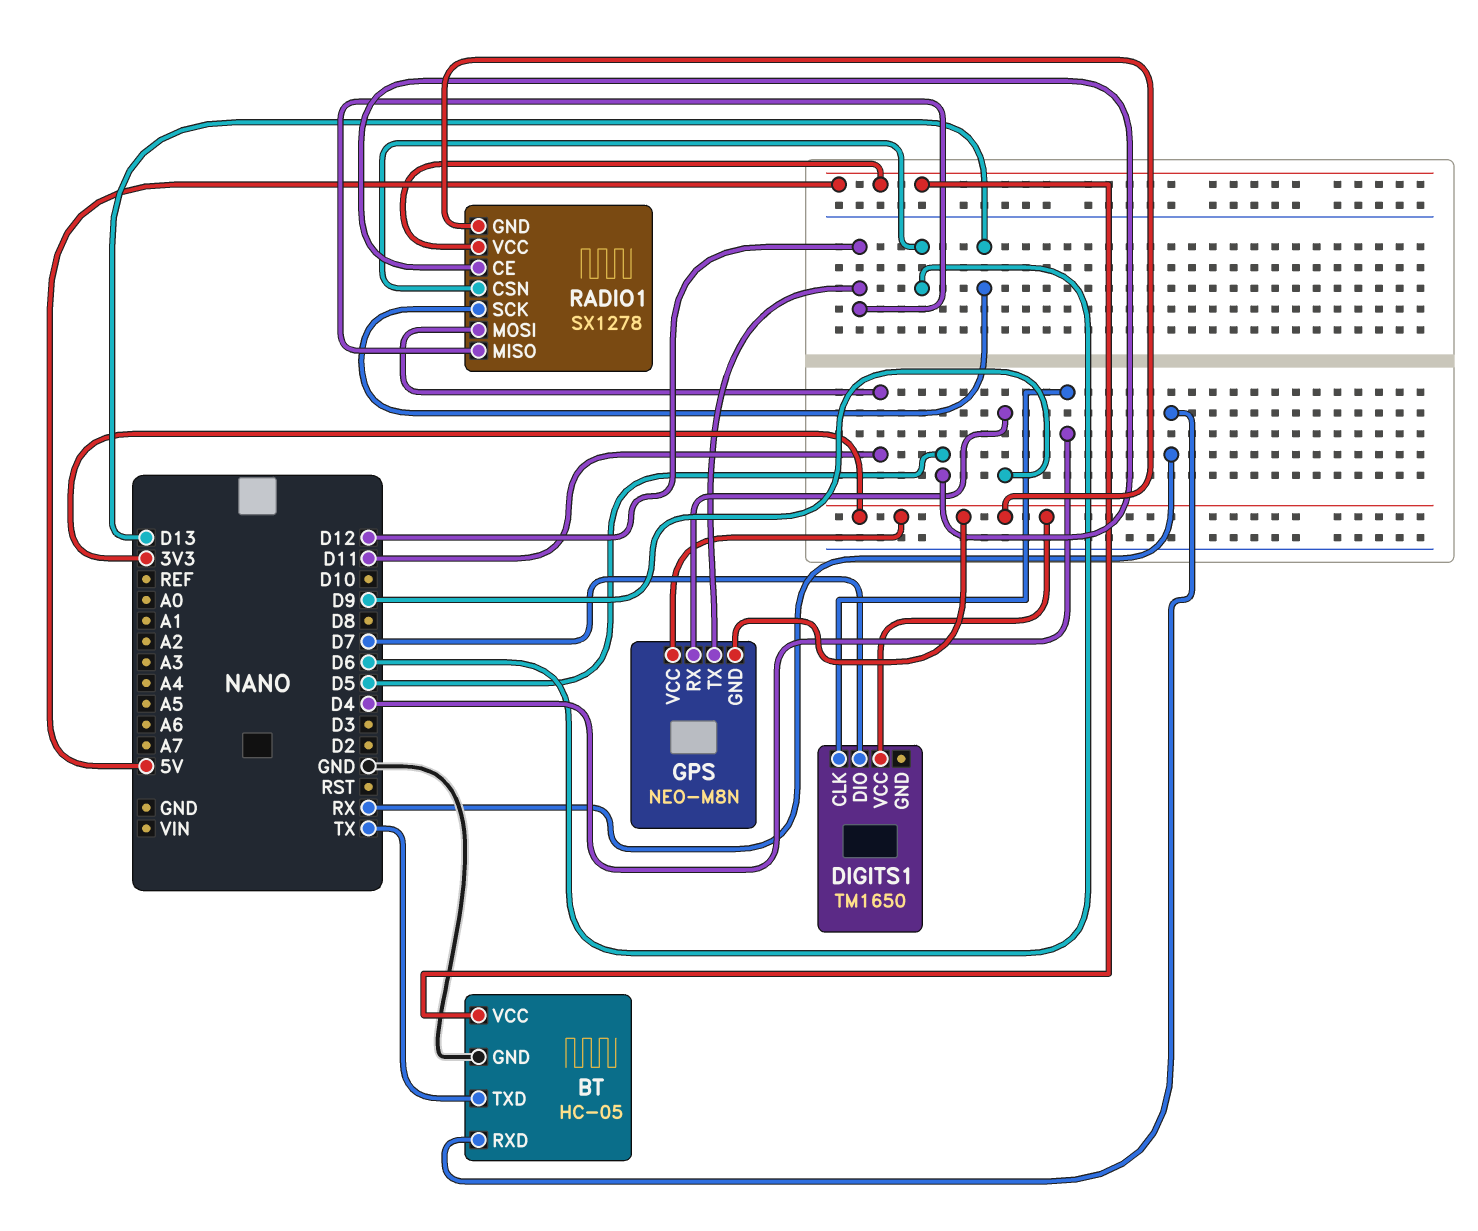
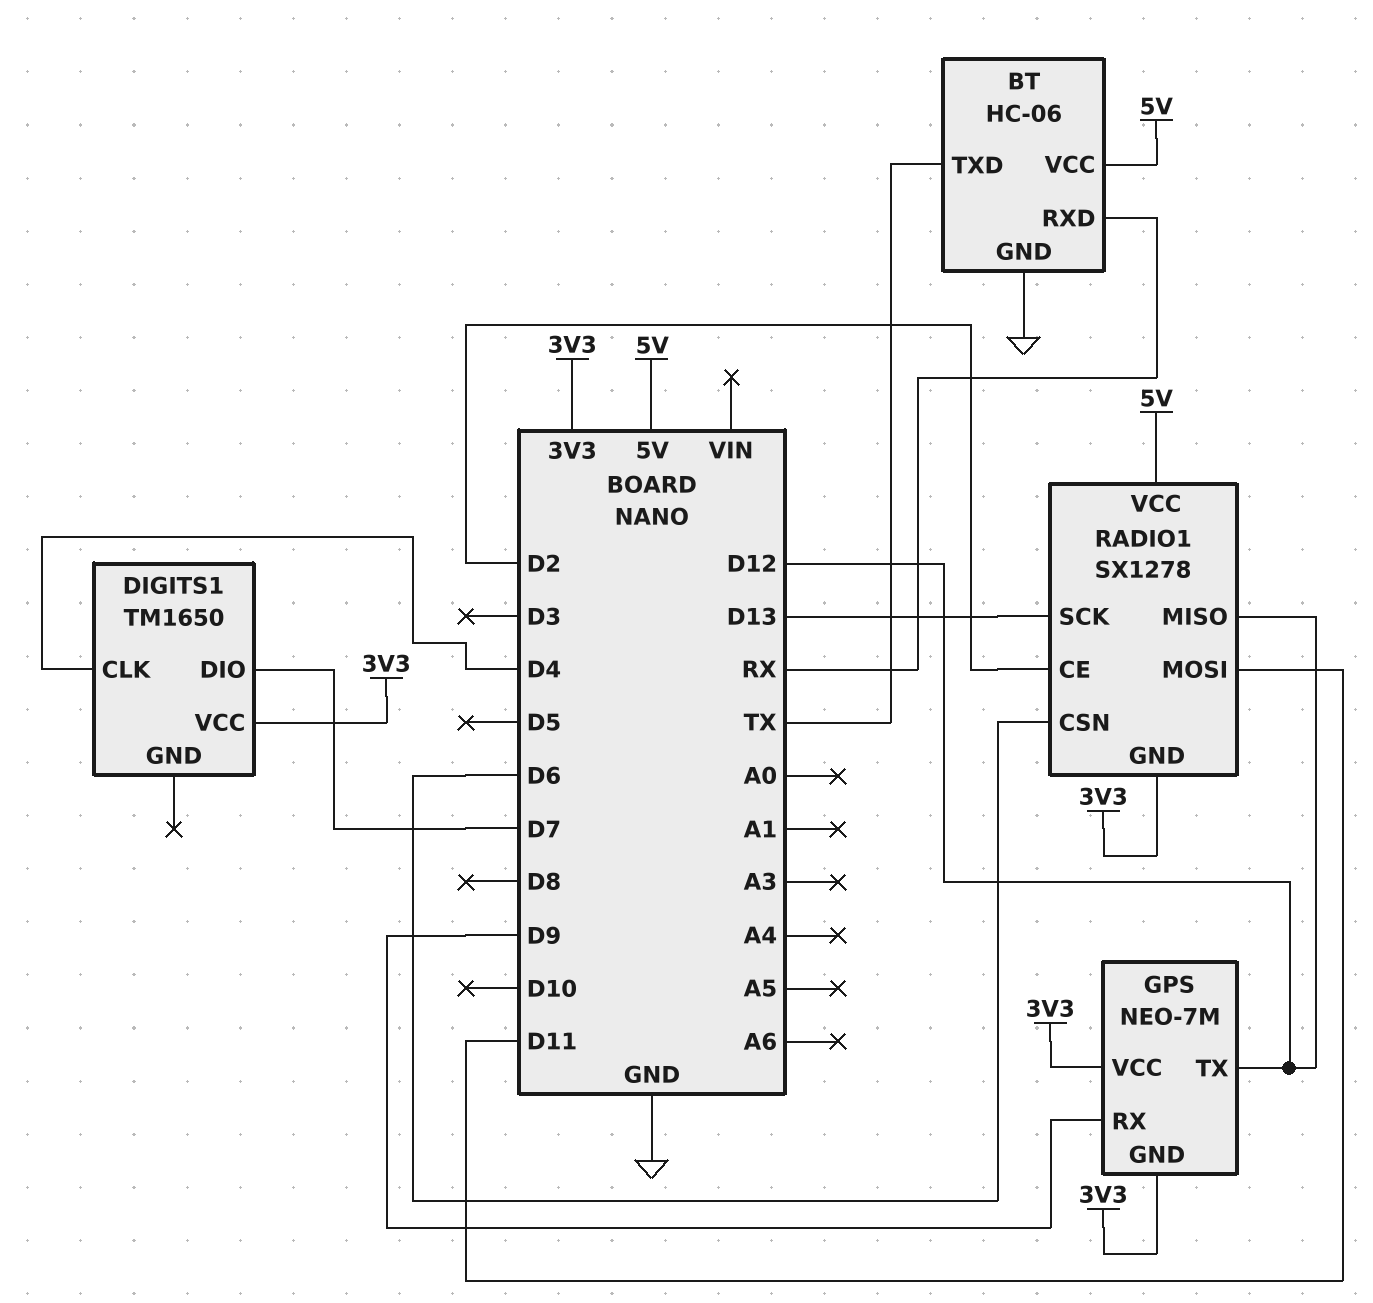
BT: HC-05 -> HC-06
GPS: NEO-M8N -> NEO-7M
RADIO1 pin CE: D5 -> D2

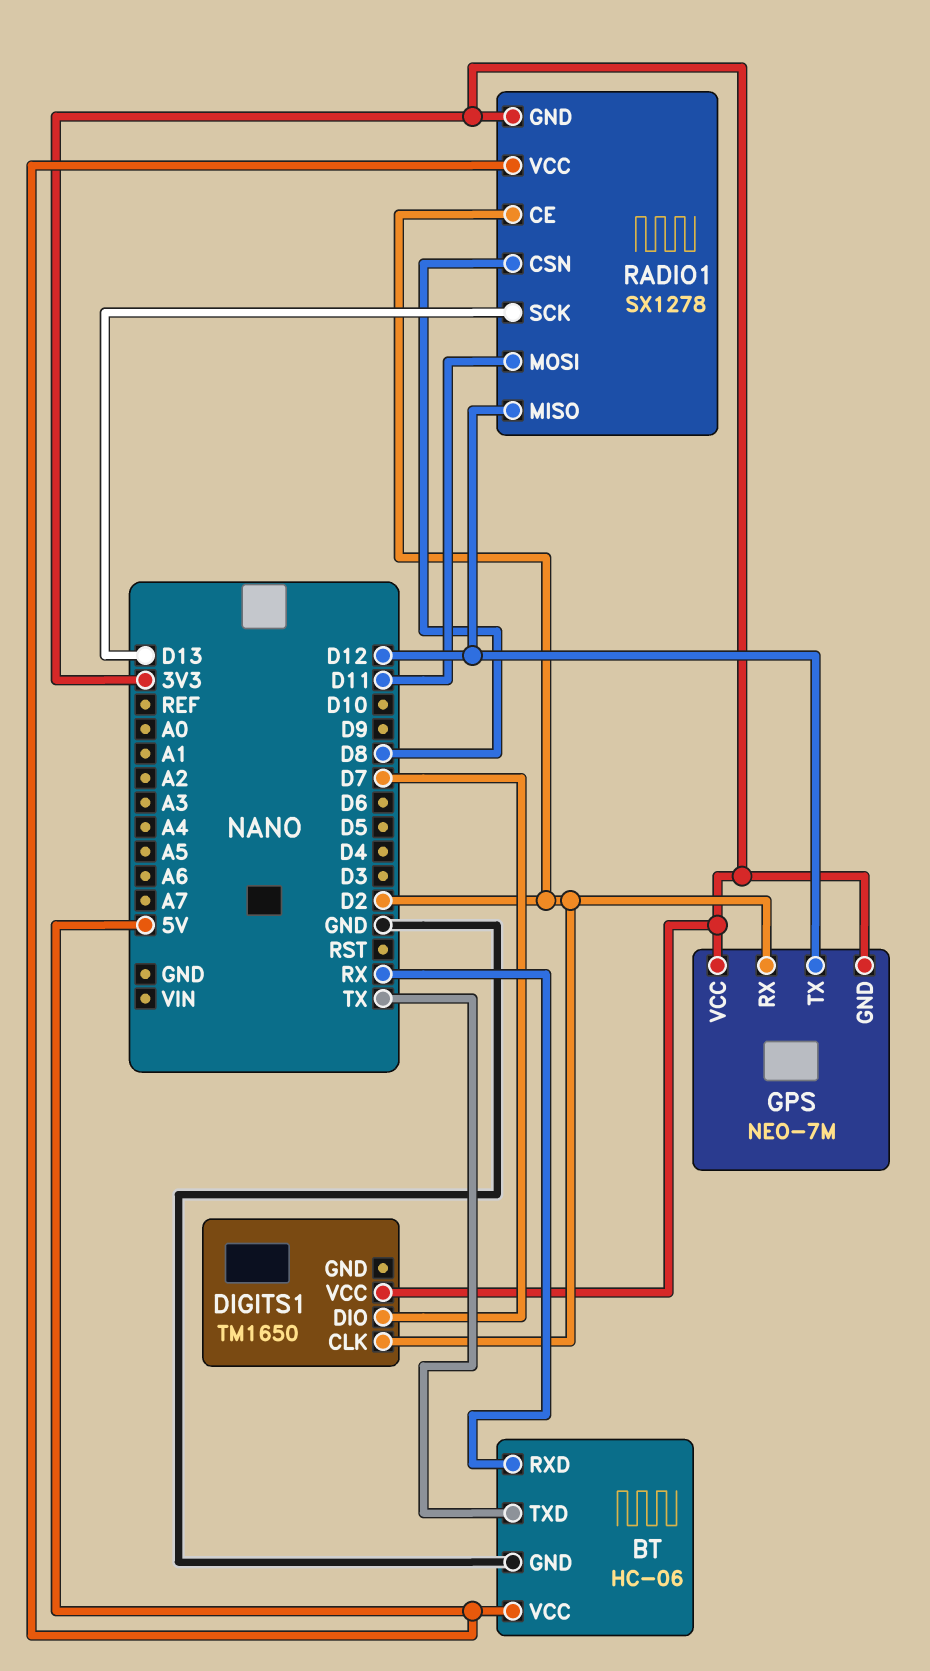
DIGITS1 pin CLK: D4 -> D2
GPS pin RX: D9 -> D2
RADIO1 pin CSN: D6 -> D8

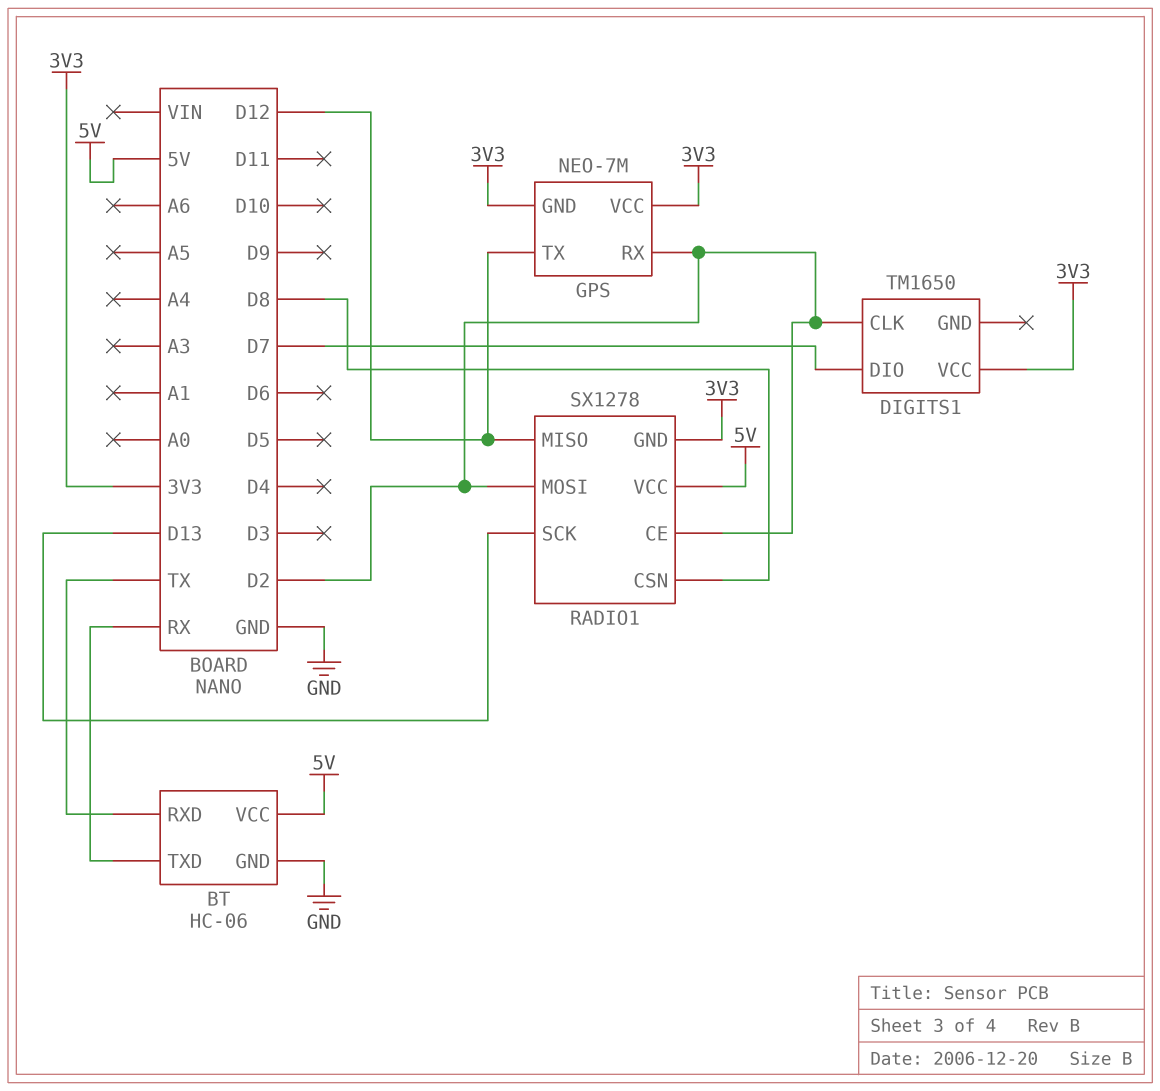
BT pin RXD: RX -> TX
BT pin TXD: TX -> RX
RADIO1 pin MOSI: D11 -> D2

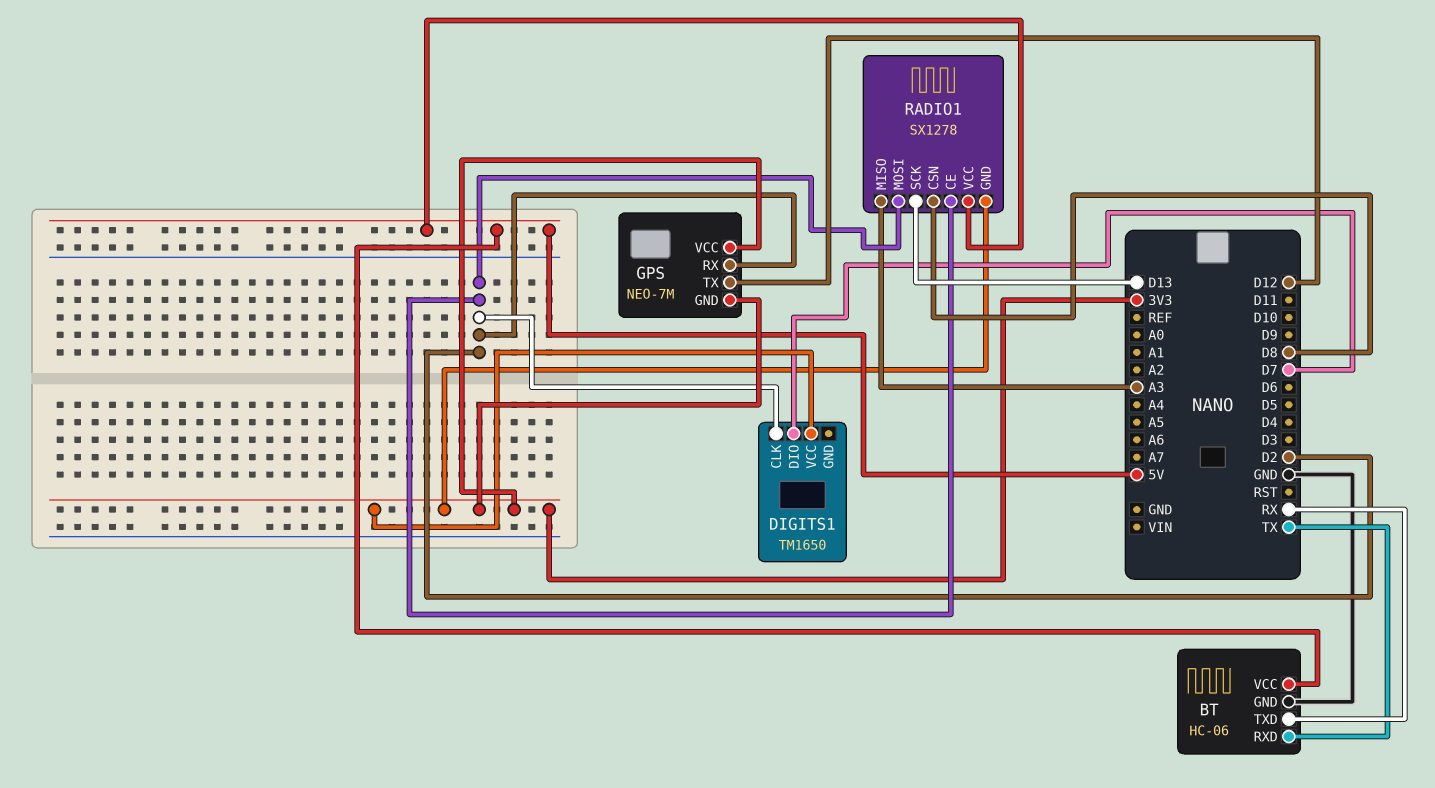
RADIO1 pin MISO: D12 -> A3

